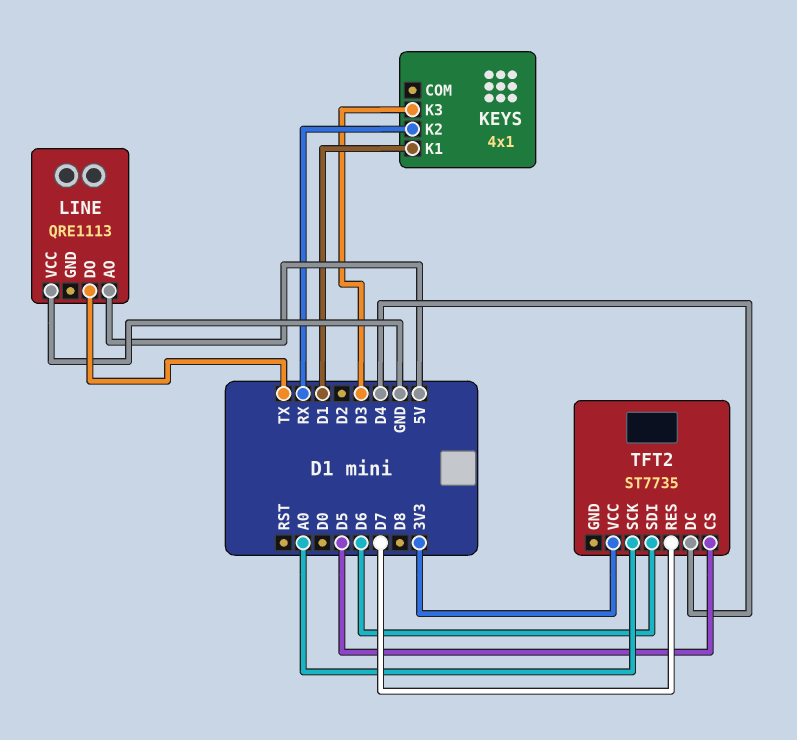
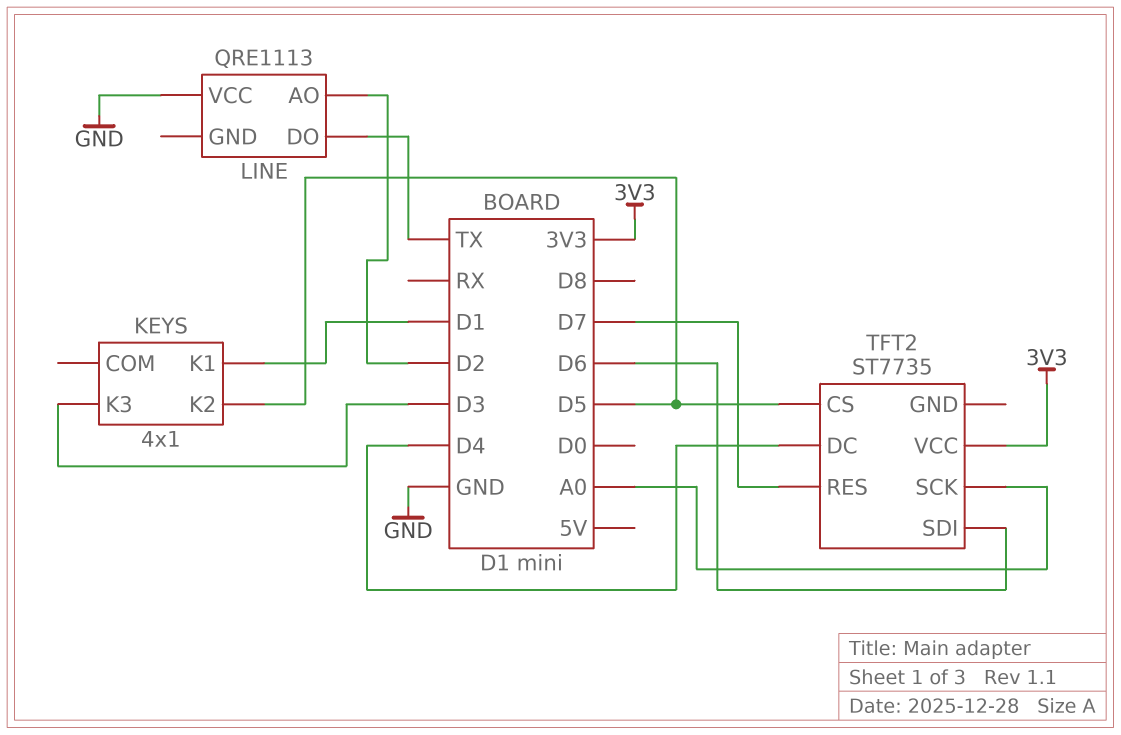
KEYS pin K2: RX -> D5
LINE pin AO: 5V -> D2

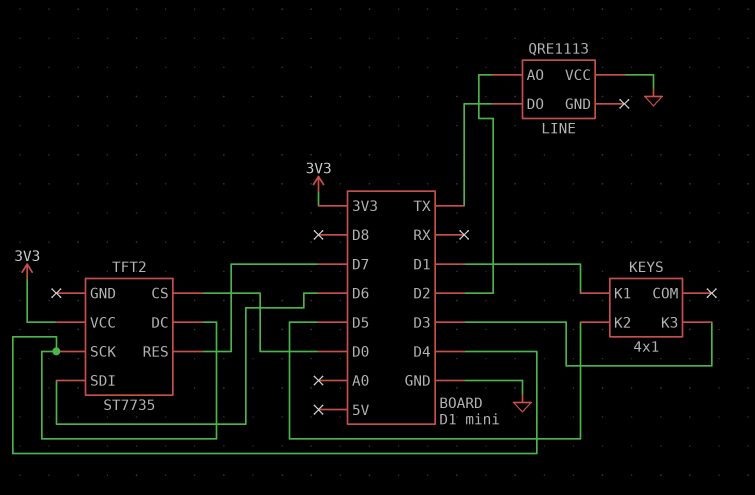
TFT2 pin CS: D5 -> D0
TFT2 pin SCK: A0 -> D4

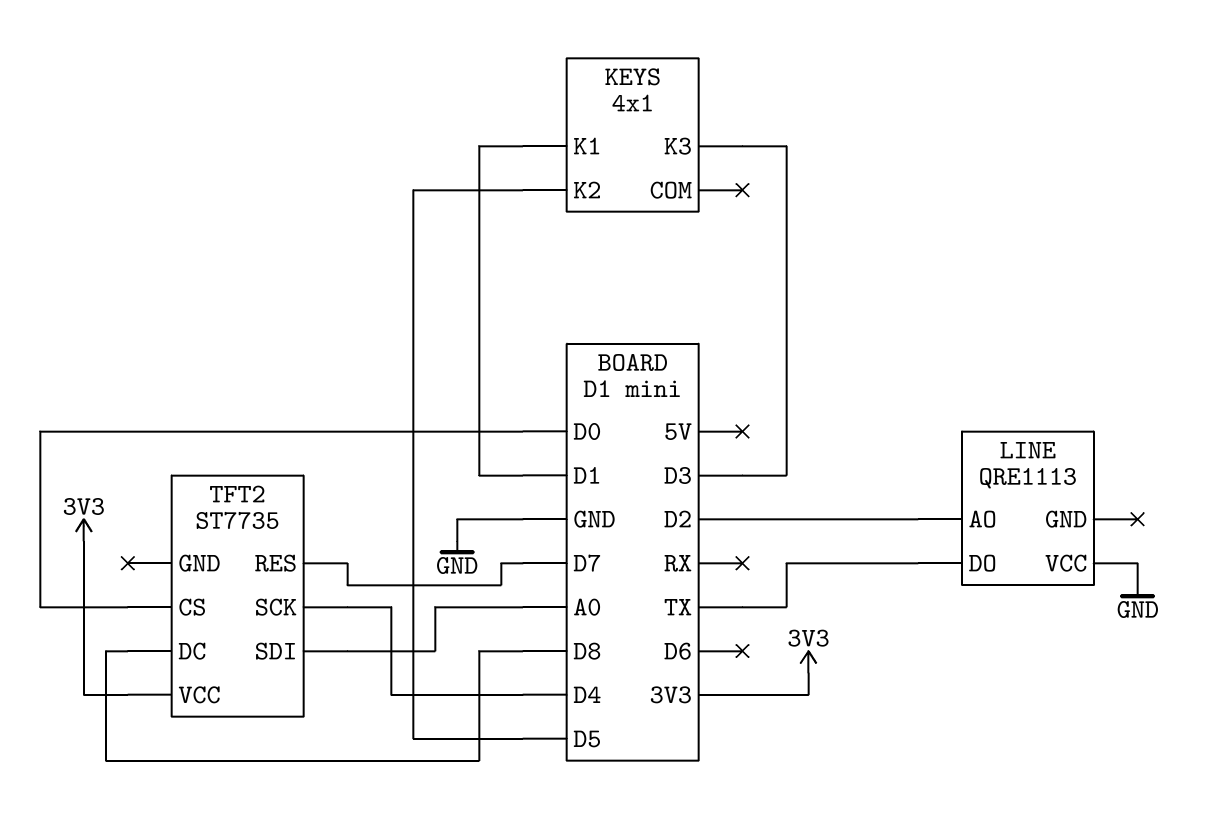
TFT2 pin DC: D4 -> D8
TFT2 pin SDI: D6 -> A0

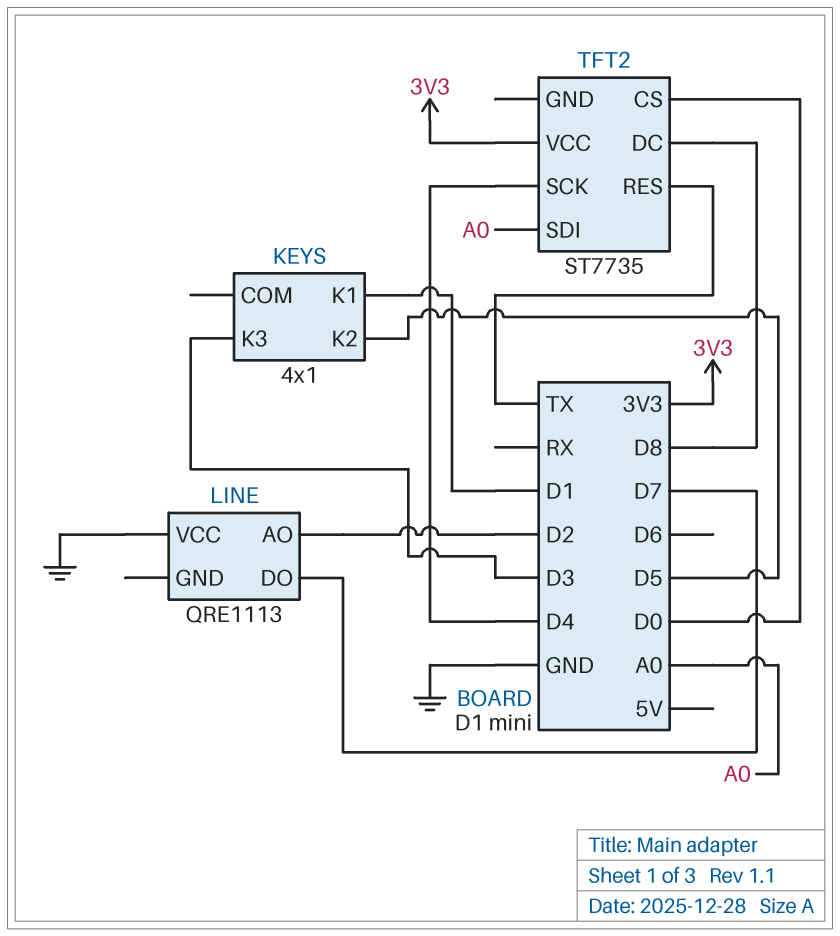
LINE pin DO: TX -> D7
TFT2 pin RES: D7 -> TX

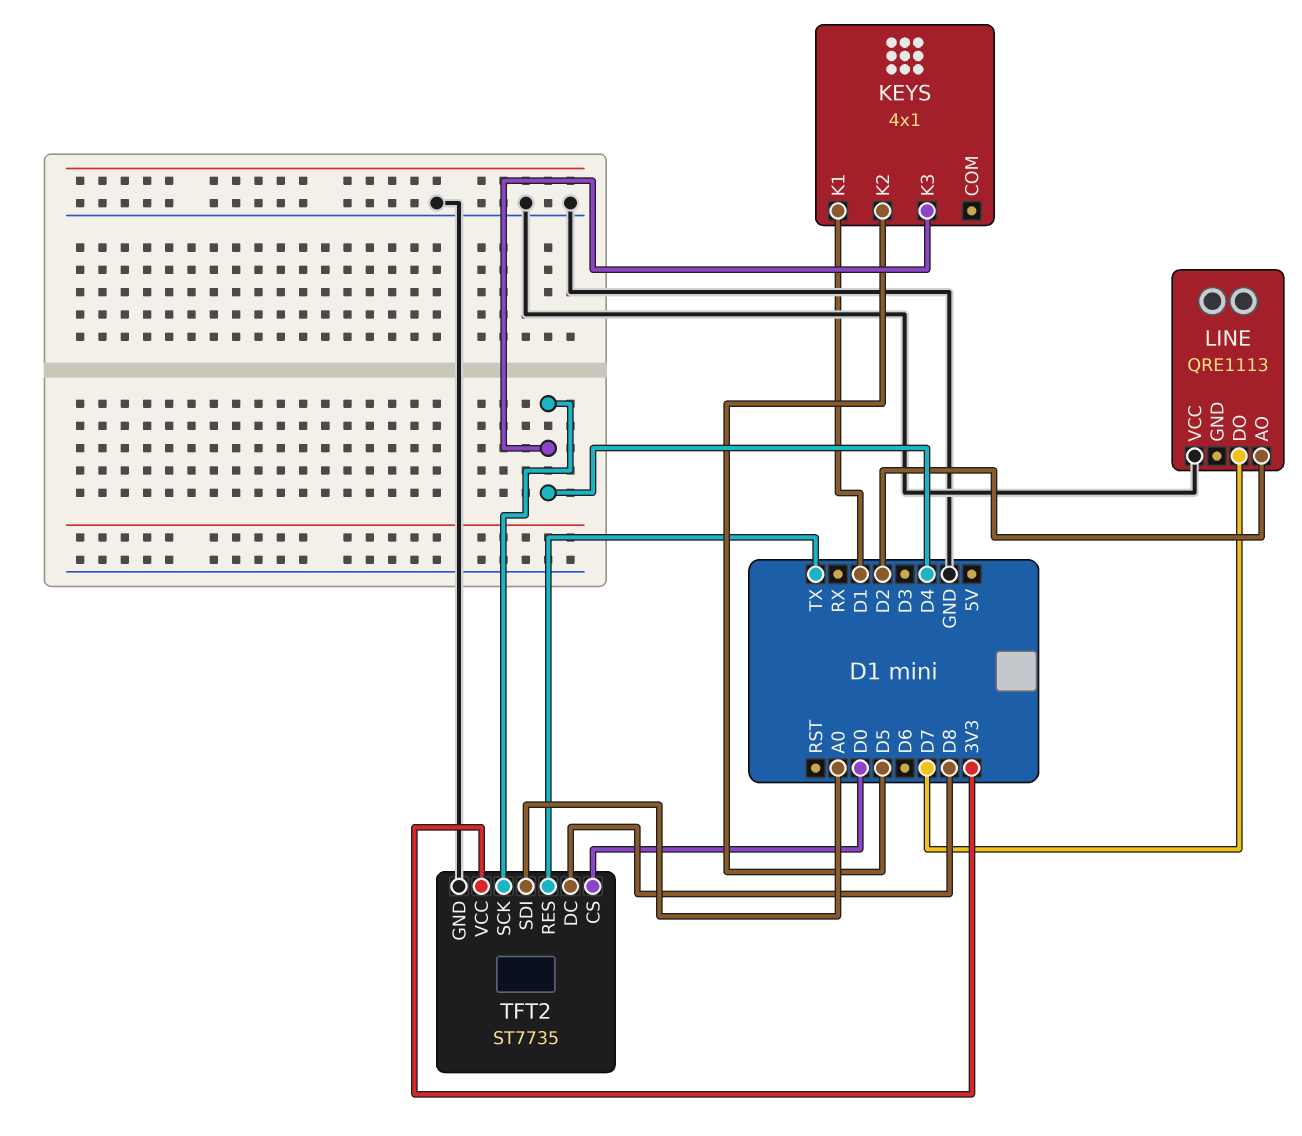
KEYS pin K3: D3 -> D4
TFT2 pin GND: none -> GND

